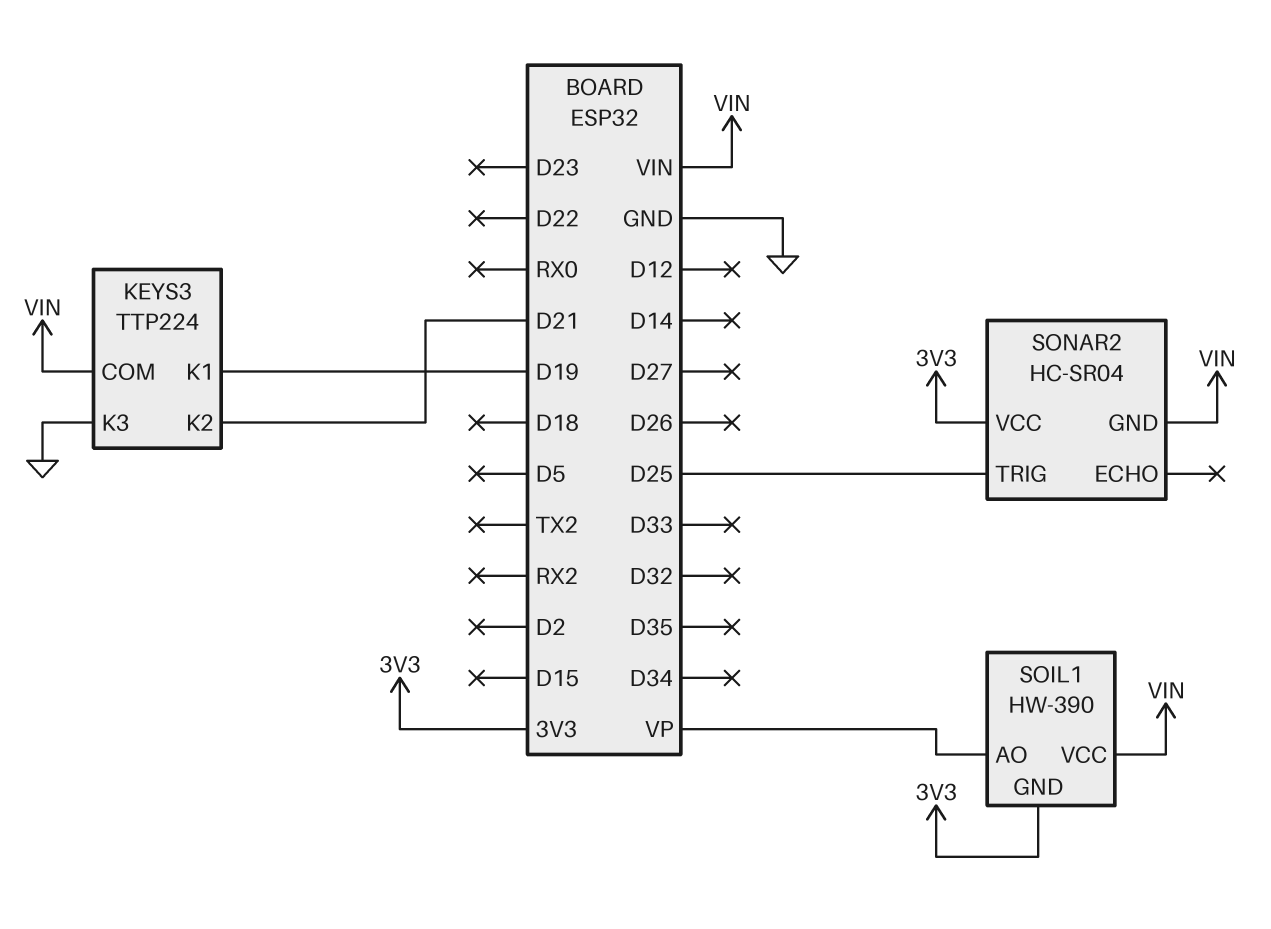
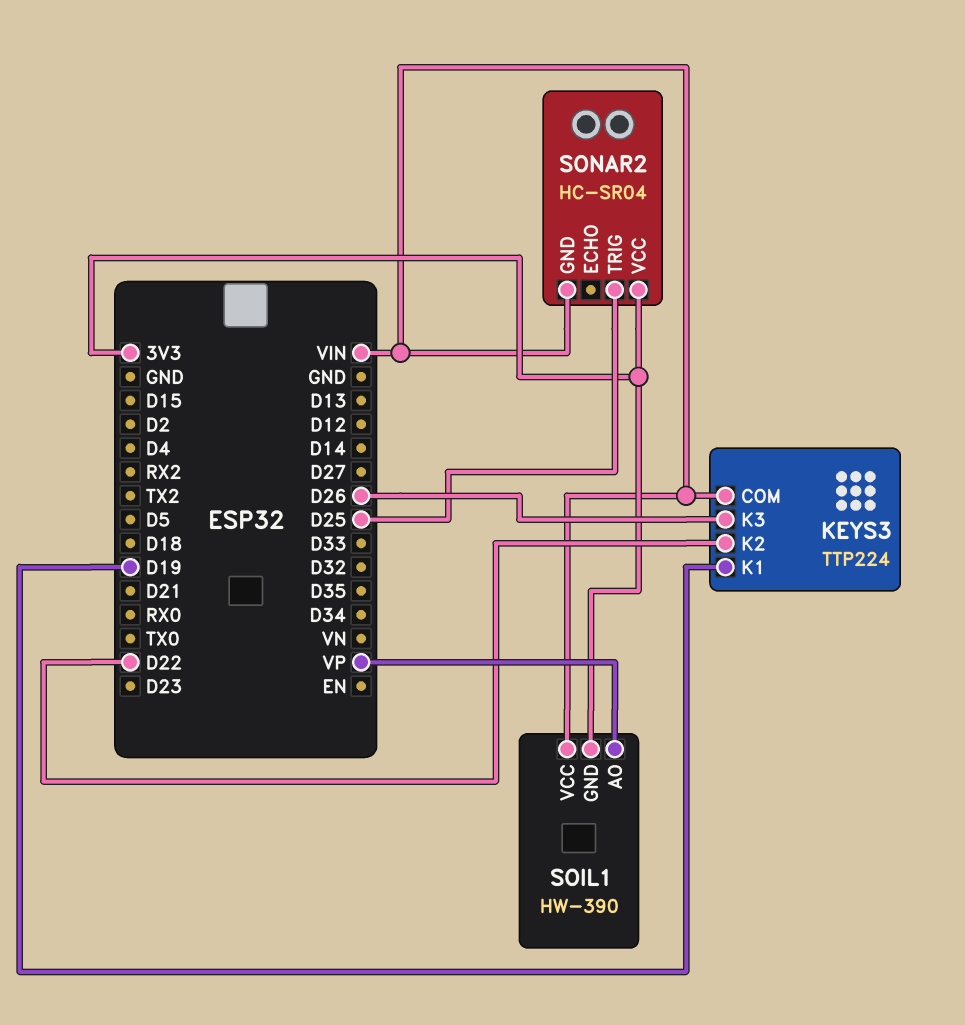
KEYS3 pin K2: D21 -> D22
KEYS3 pin K3: GND -> D26

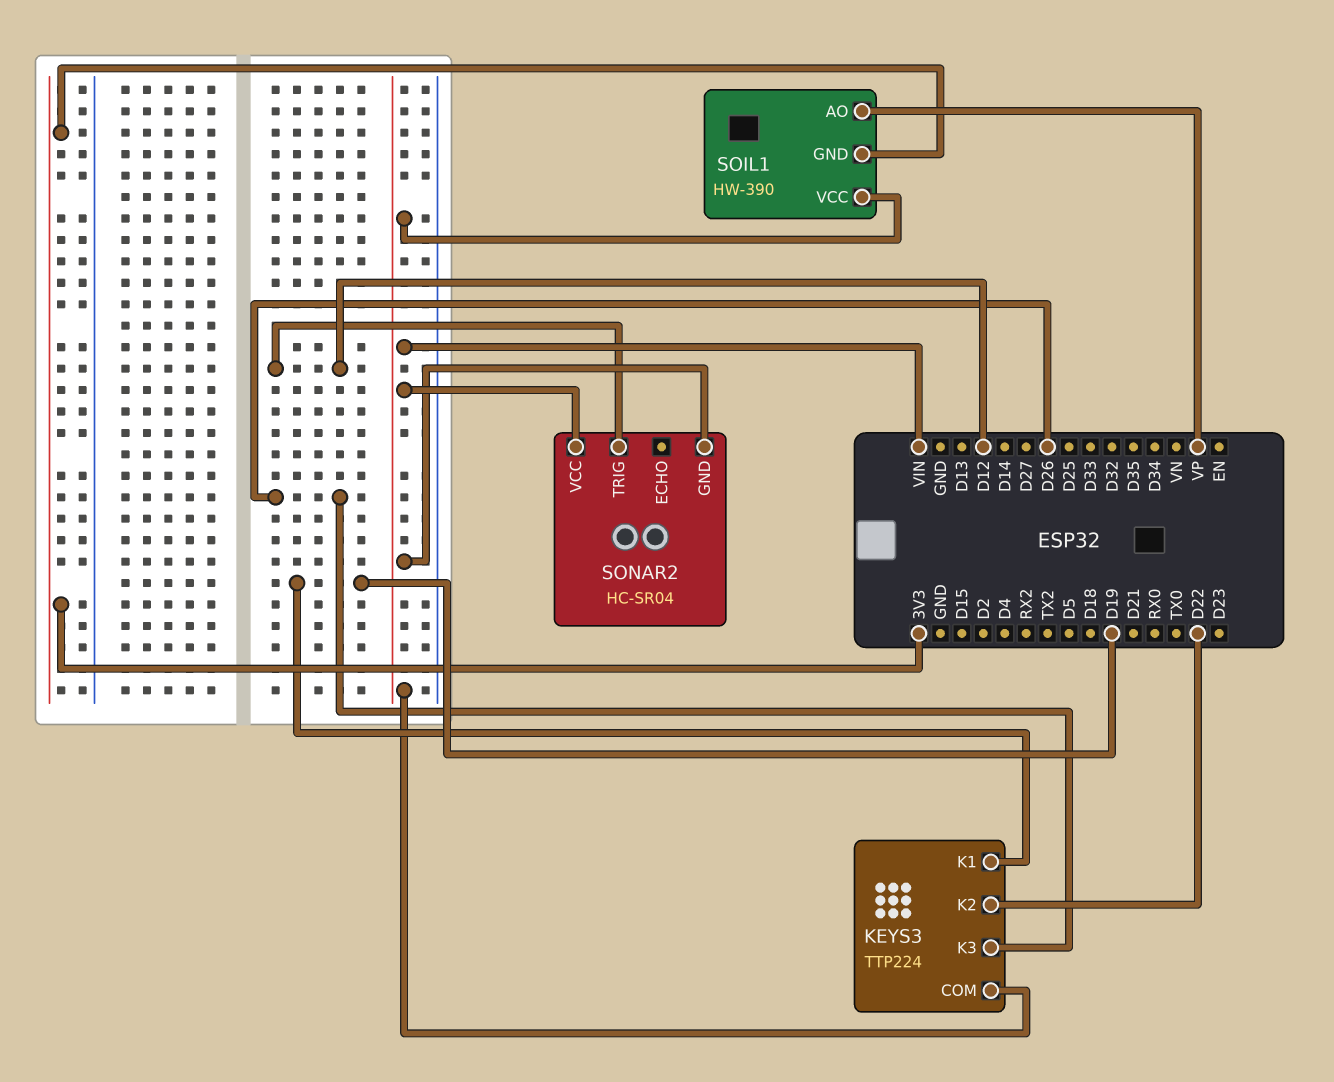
SONAR2 pin TRIG: D25 -> D12
SONAR2 pin VCC: 3V3 -> VIN

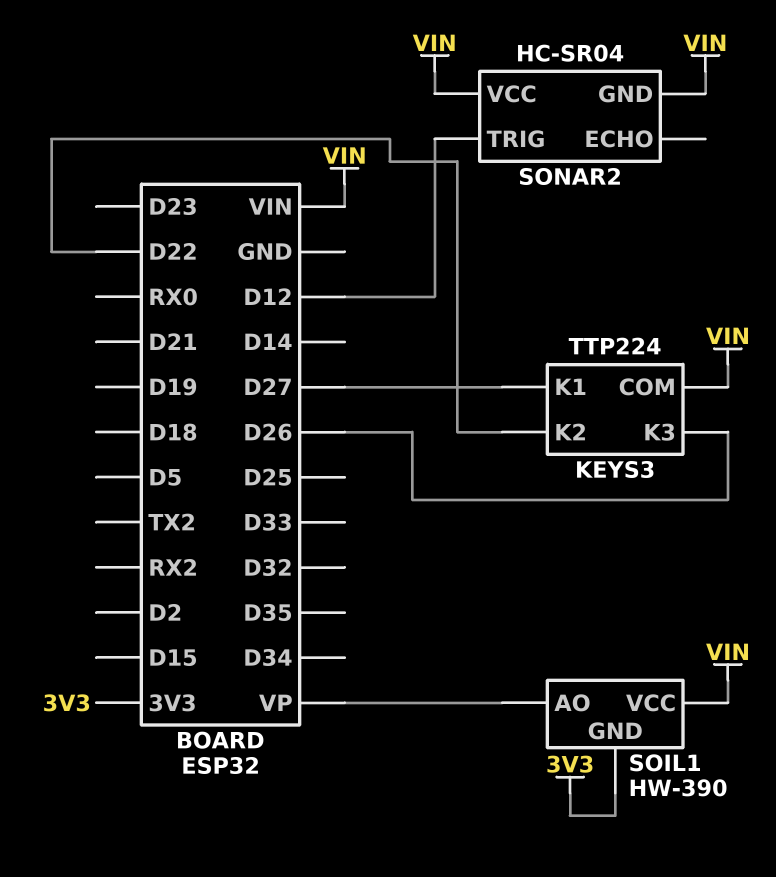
KEYS3 pin K1: D19 -> D27

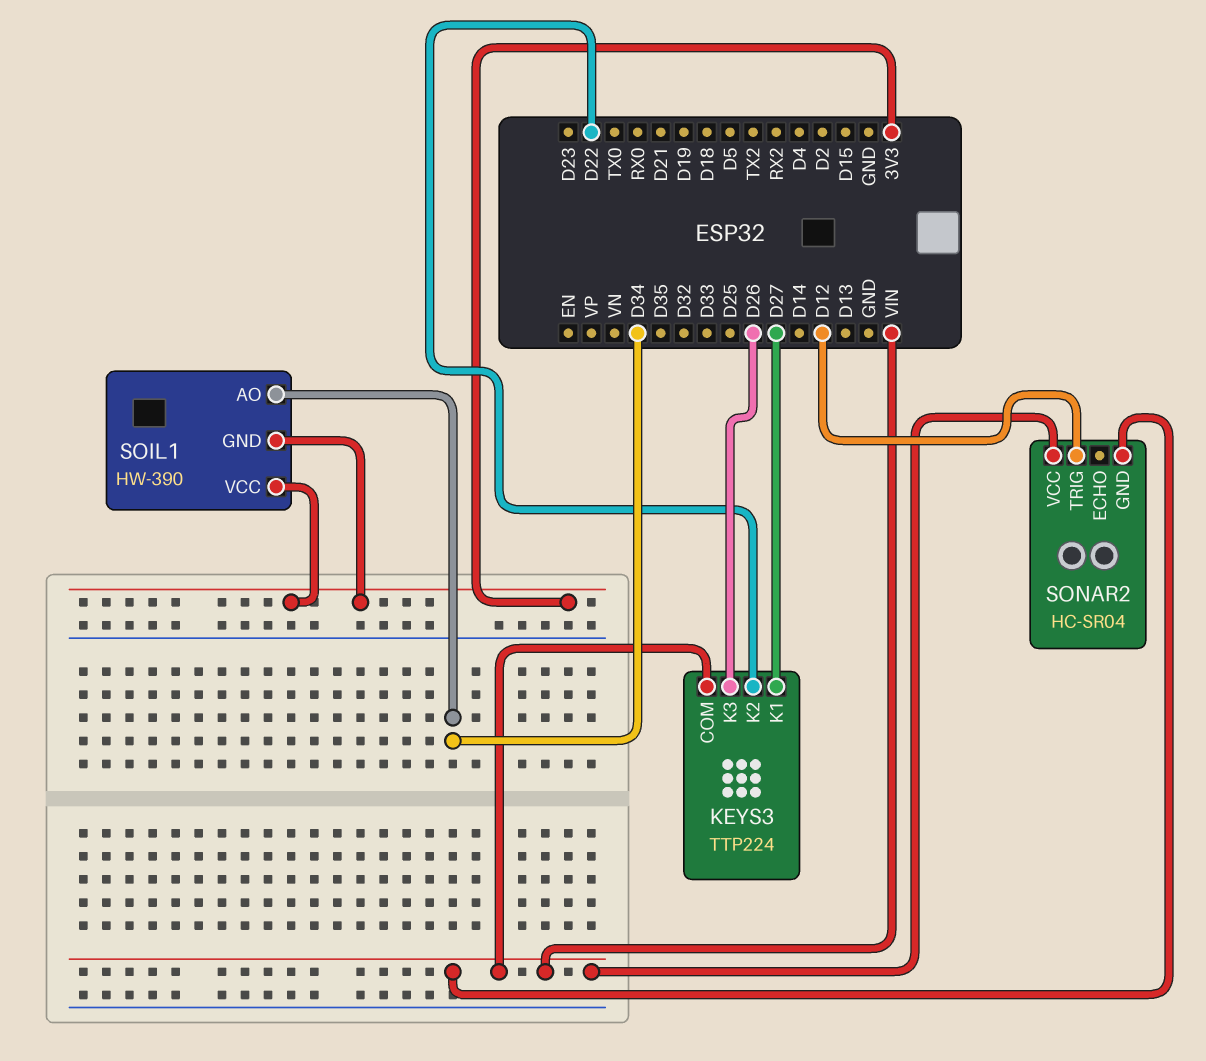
SOIL1 pin AO: VP -> D34
SOIL1 pin VCC: VIN -> 3V3

